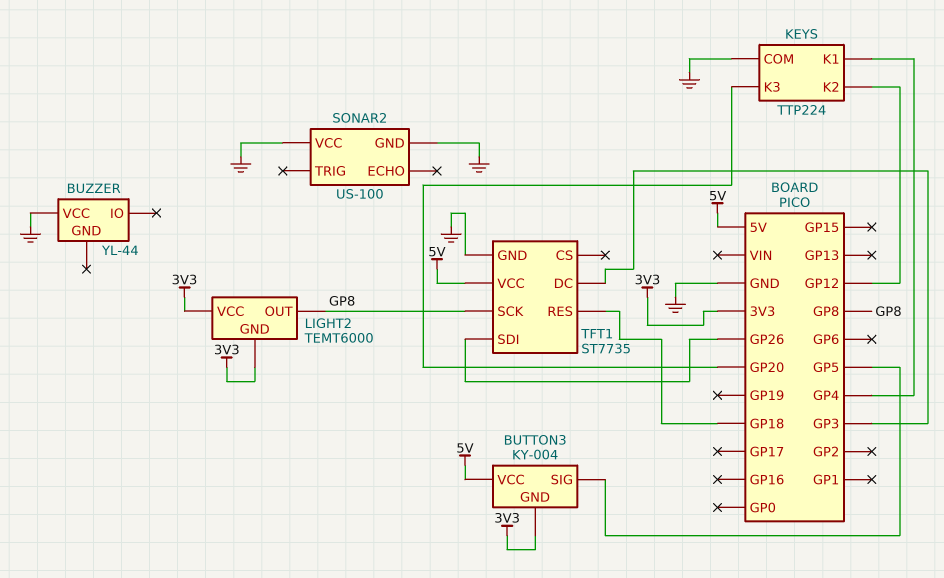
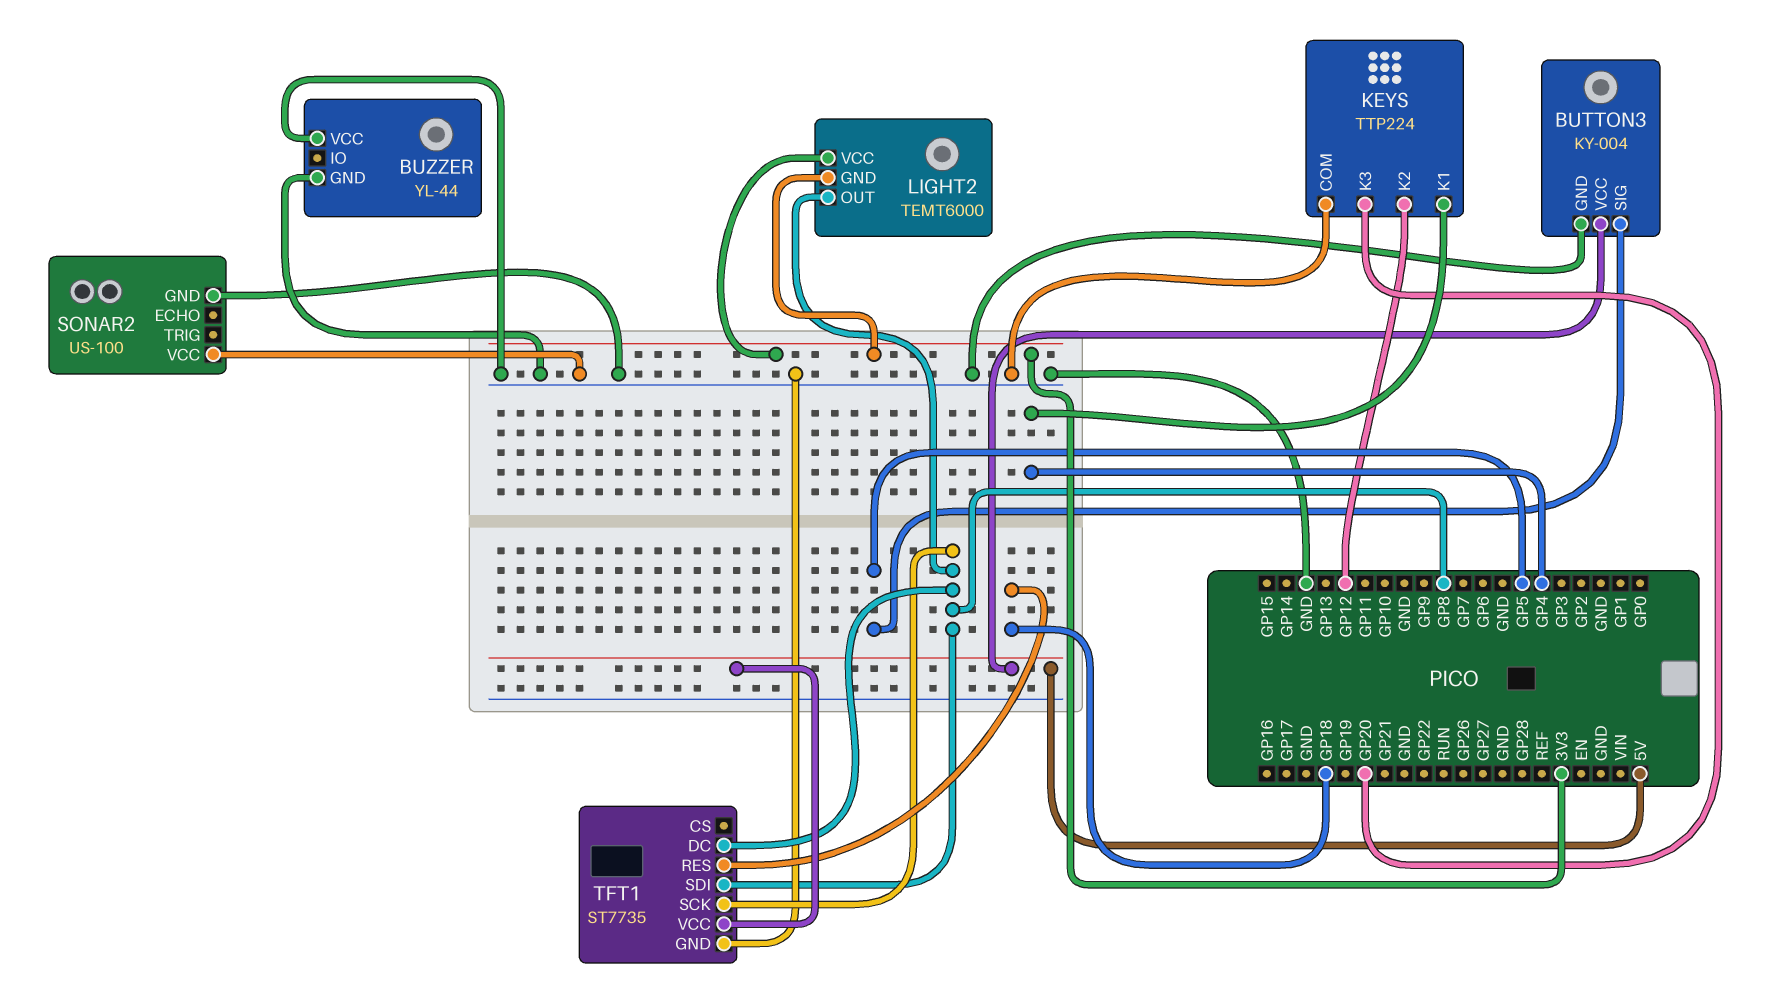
BUTTON3 pin GND: 3V3 -> GND
BUZZER pin GND: none -> GND
TFT1 pin DC: GP3 -> GP8
TFT1 pin SDI: GP26 -> GP8

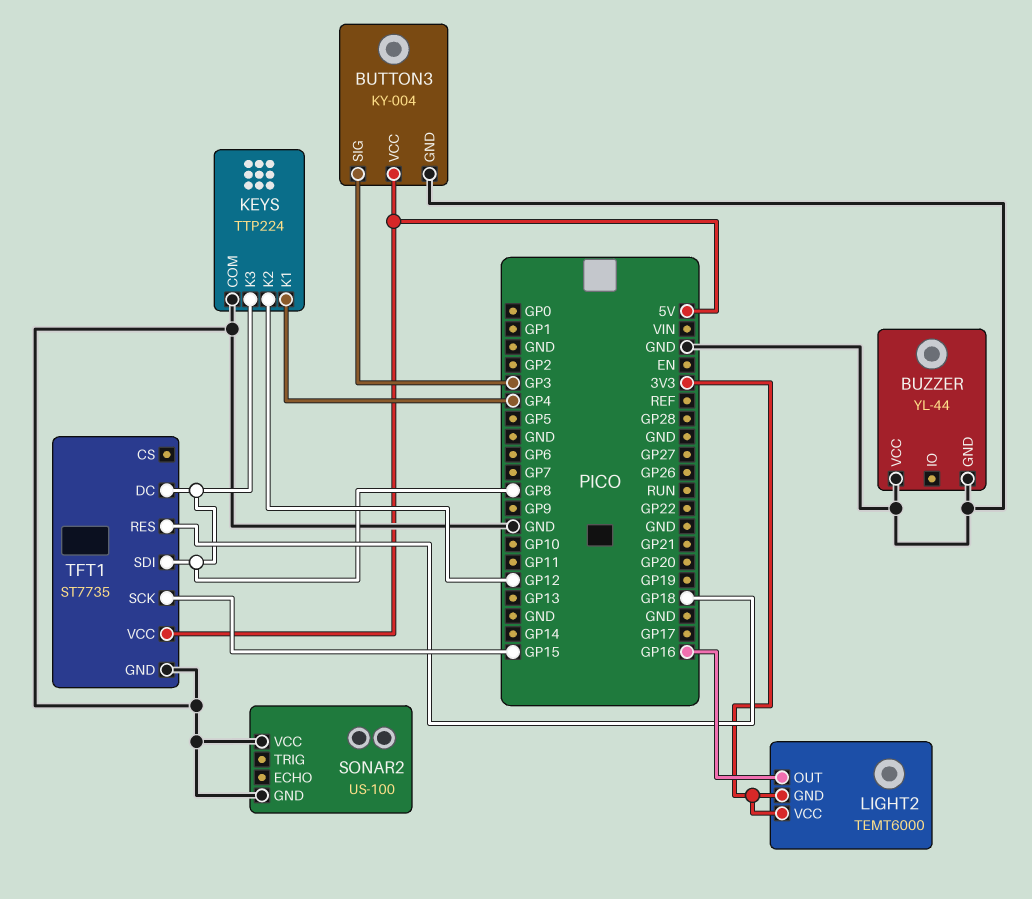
BUTTON3 pin SIG: GP5 -> GP3
KEYS pin K3: GP20 -> GP8
LIGHT2 pin OUT: GP8 -> GP16
TFT1 pin SCK: GP8 -> GP15

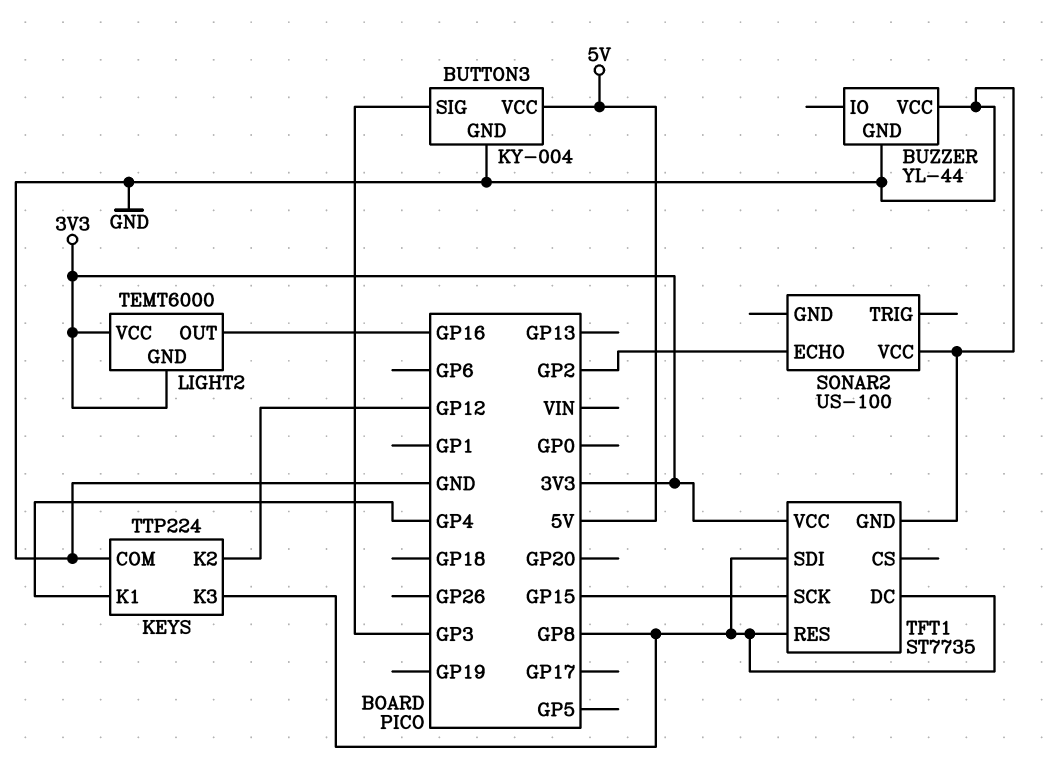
SONAR2 pin ECHO: none -> GP2
SONAR2 pin GND: GND -> none
TFT1 pin RES: GP18 -> GP8
TFT1 pin VCC: 5V -> 3V3

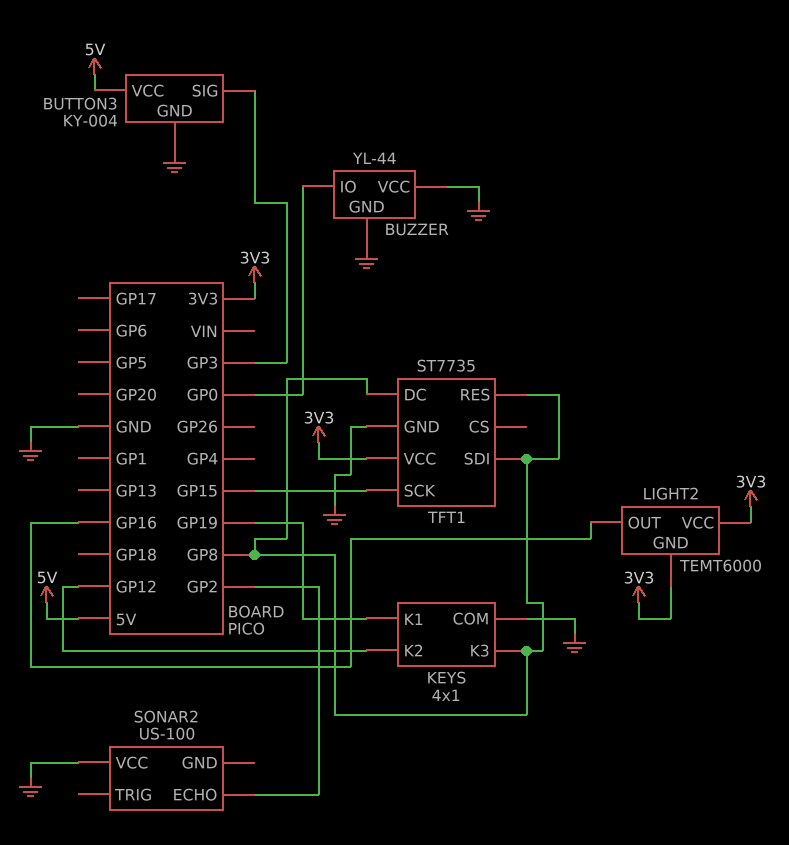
BUZZER pin IO: none -> GP0
KEYS: TTP224 -> 4x1
KEYS pin K1: GP4 -> GP19

